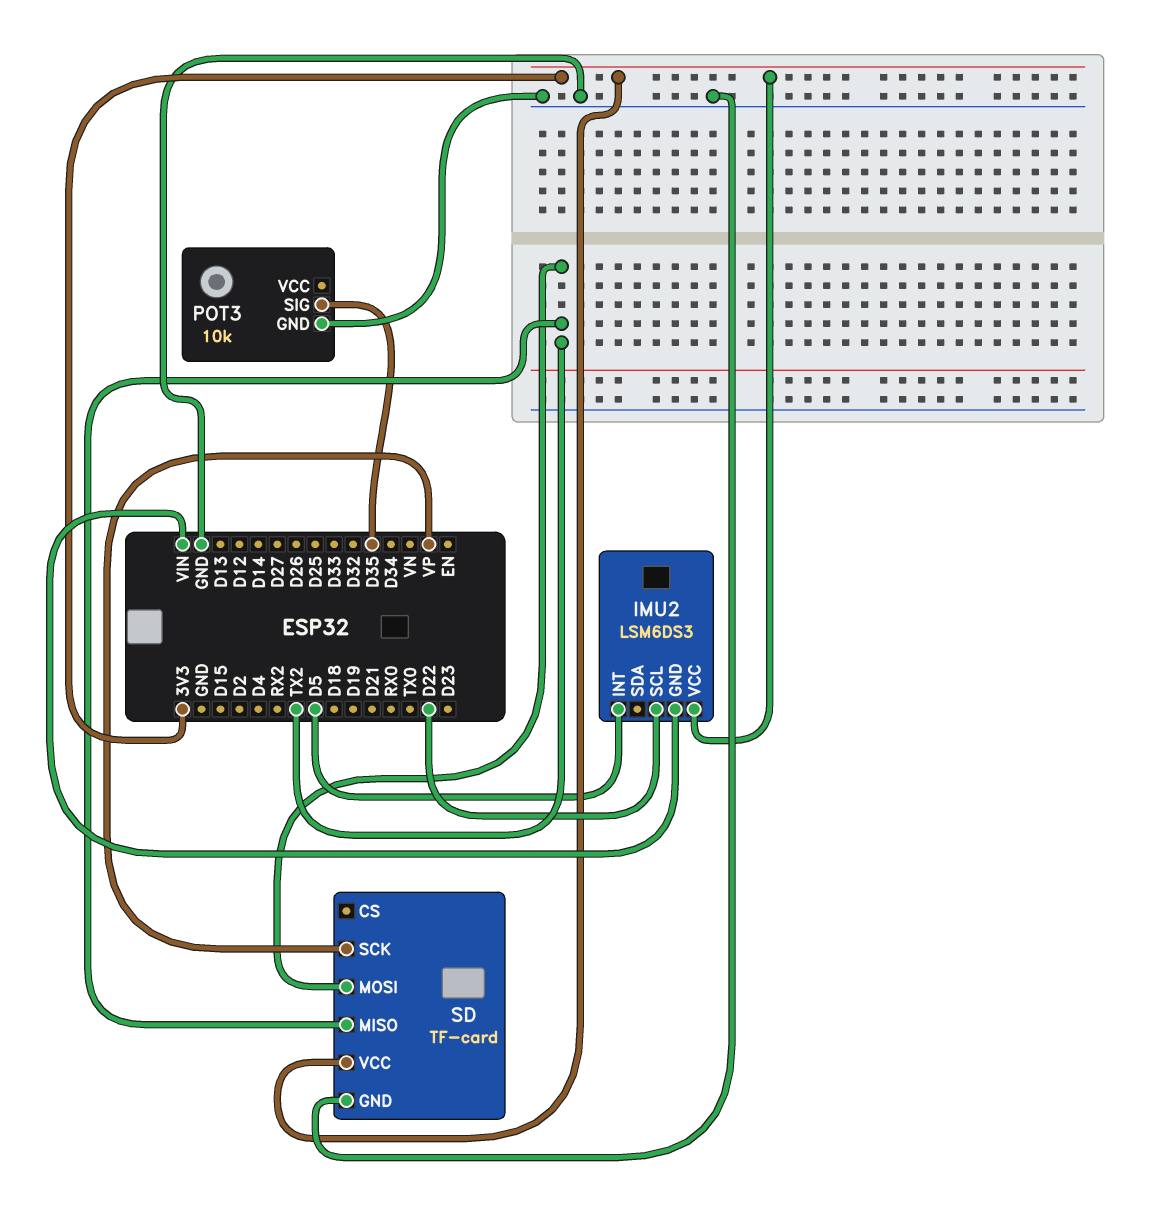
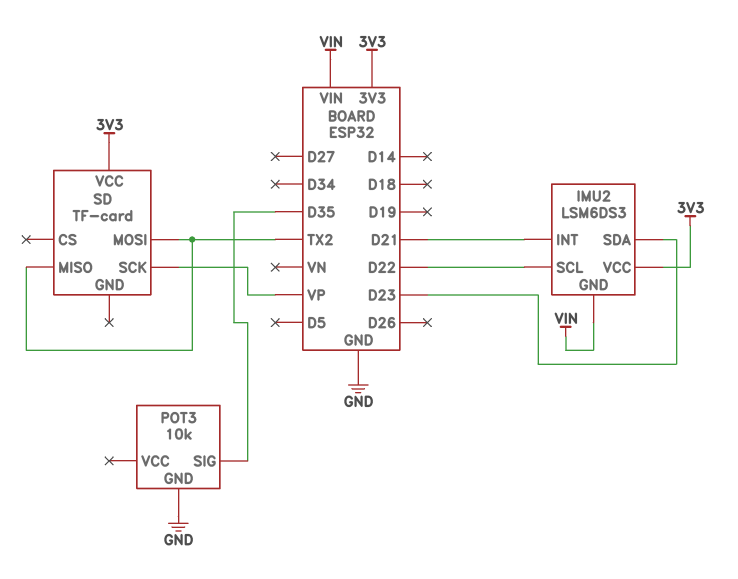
IMU2 pin INT: D5 -> D21
IMU2 pin SDA: none -> D23
SD pin GND: GND -> none

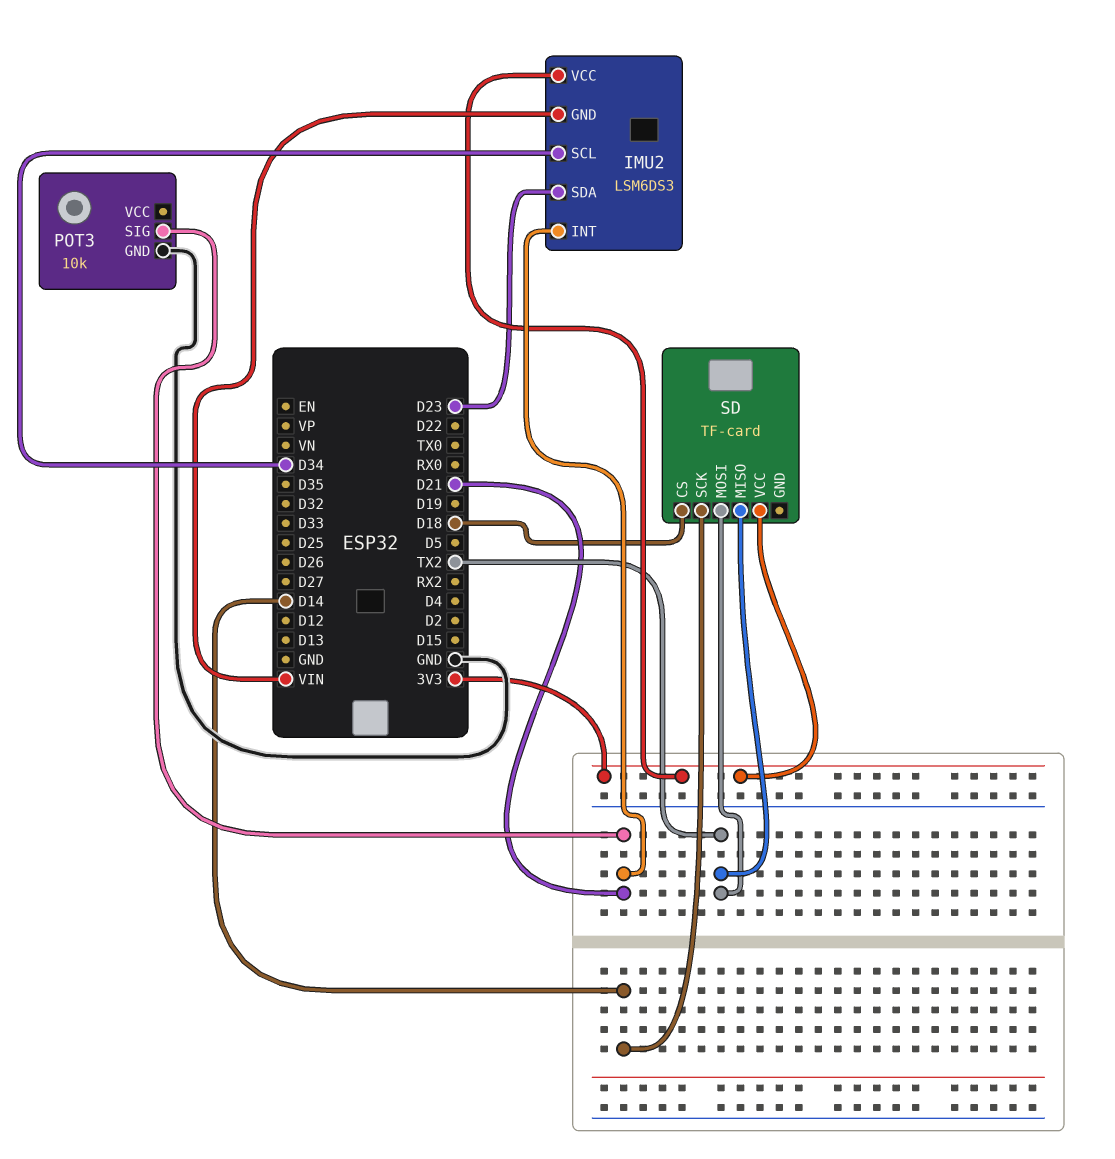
IMU2 pin SCL: D22 -> D34
POT3 pin SIG: D35 -> D21
SD pin CS: none -> D18
SD pin SCK: VP -> D14

